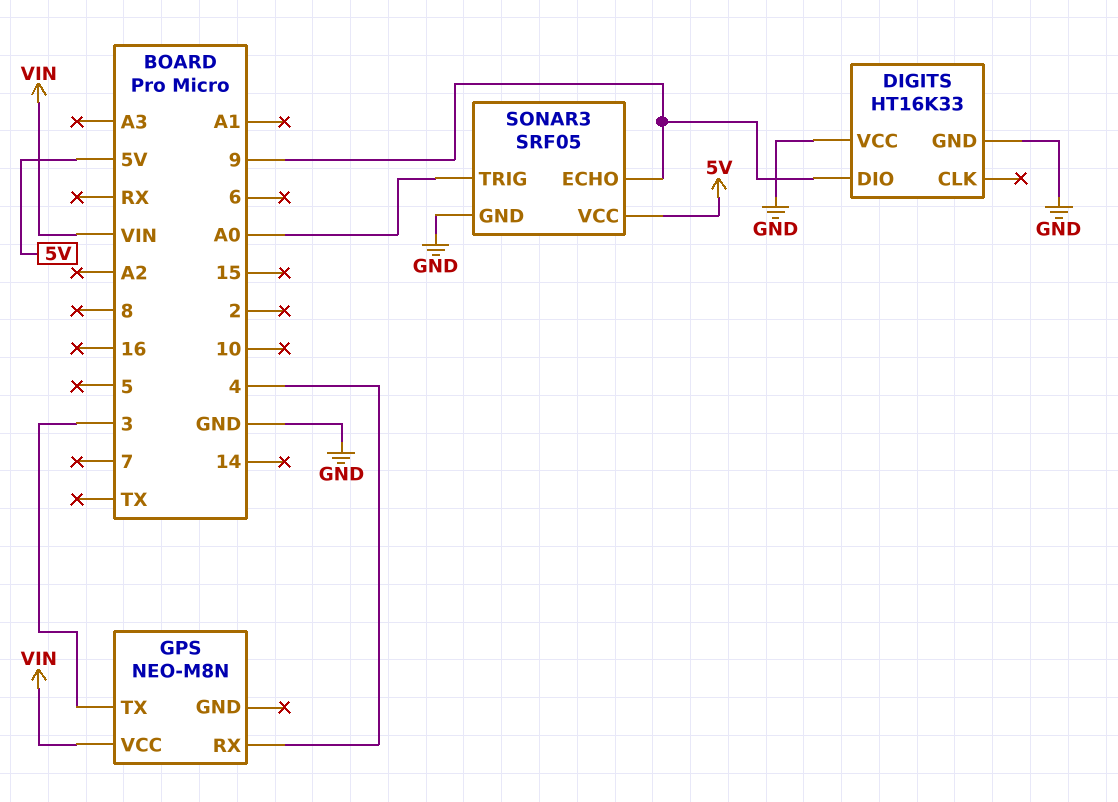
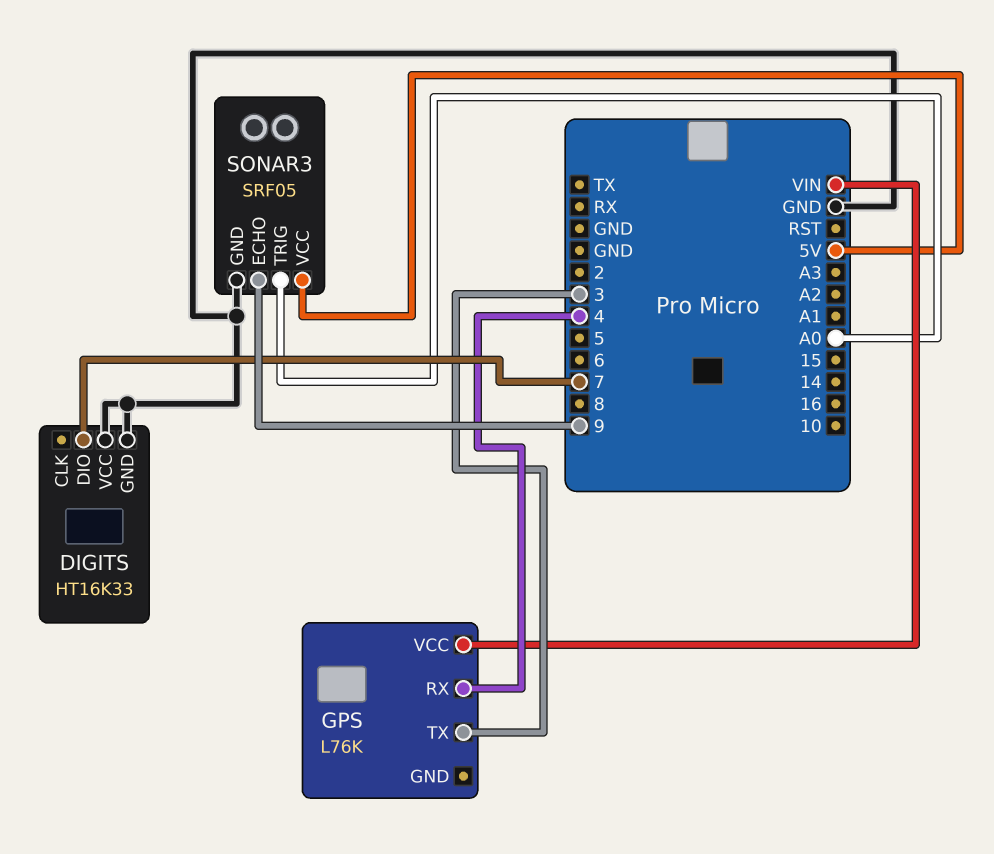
DIGITS pin DIO: 9 -> 7
GPS: NEO-M8N -> L76K

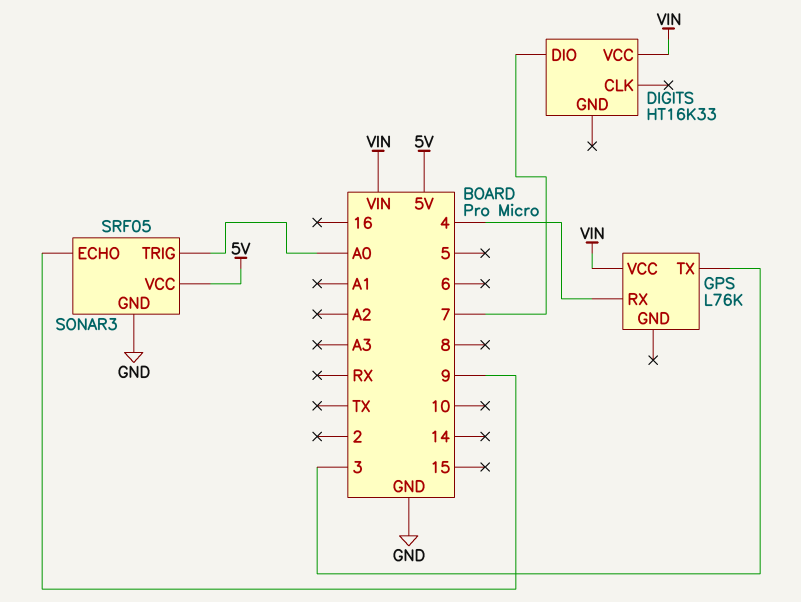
DIGITS pin GND: GND -> none
DIGITS pin VCC: GND -> VIN

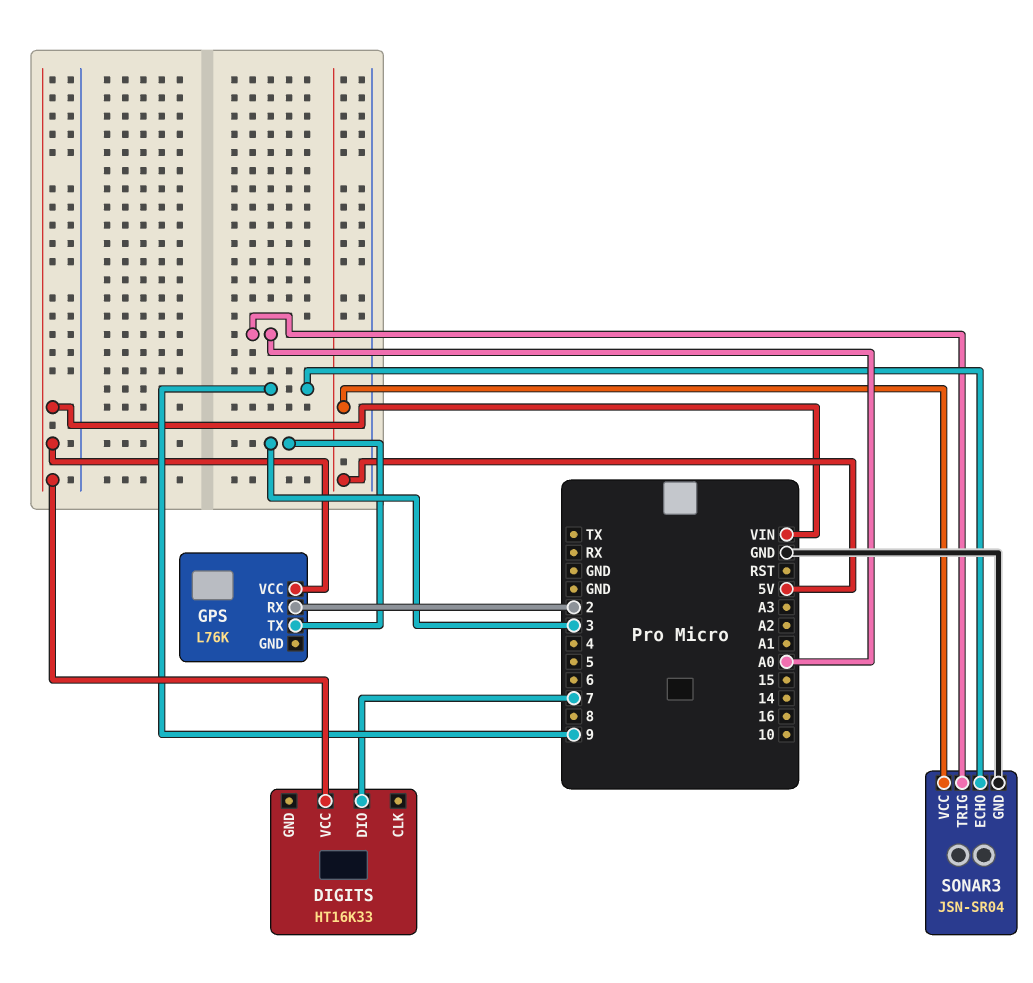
GPS pin RX: 4 -> 2
SONAR3: SRF05 -> JSN-SR04

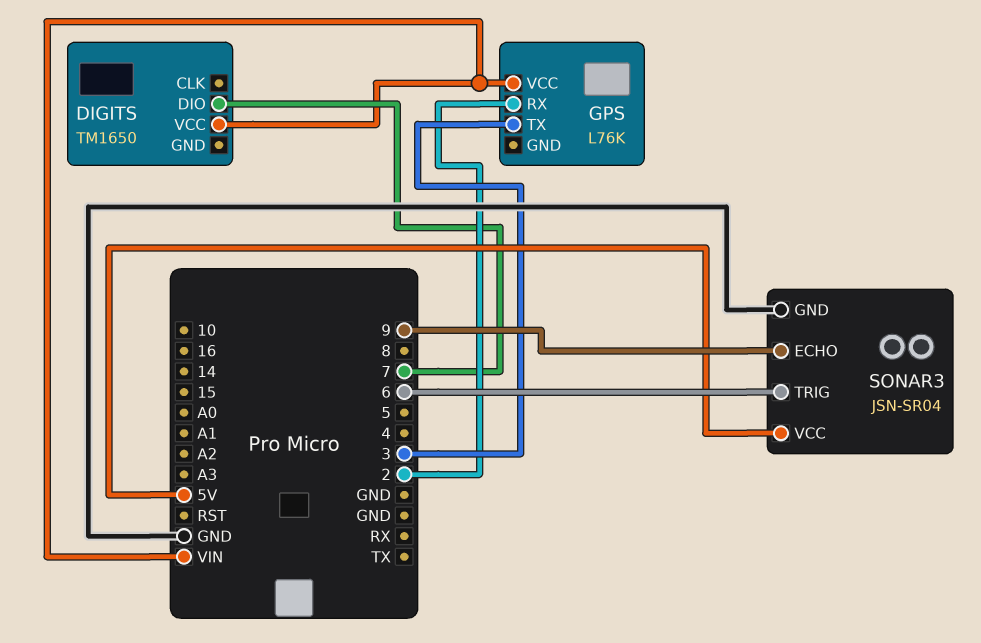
DIGITS: HT16K33 -> TM1650
SONAR3 pin TRIG: A0 -> 6

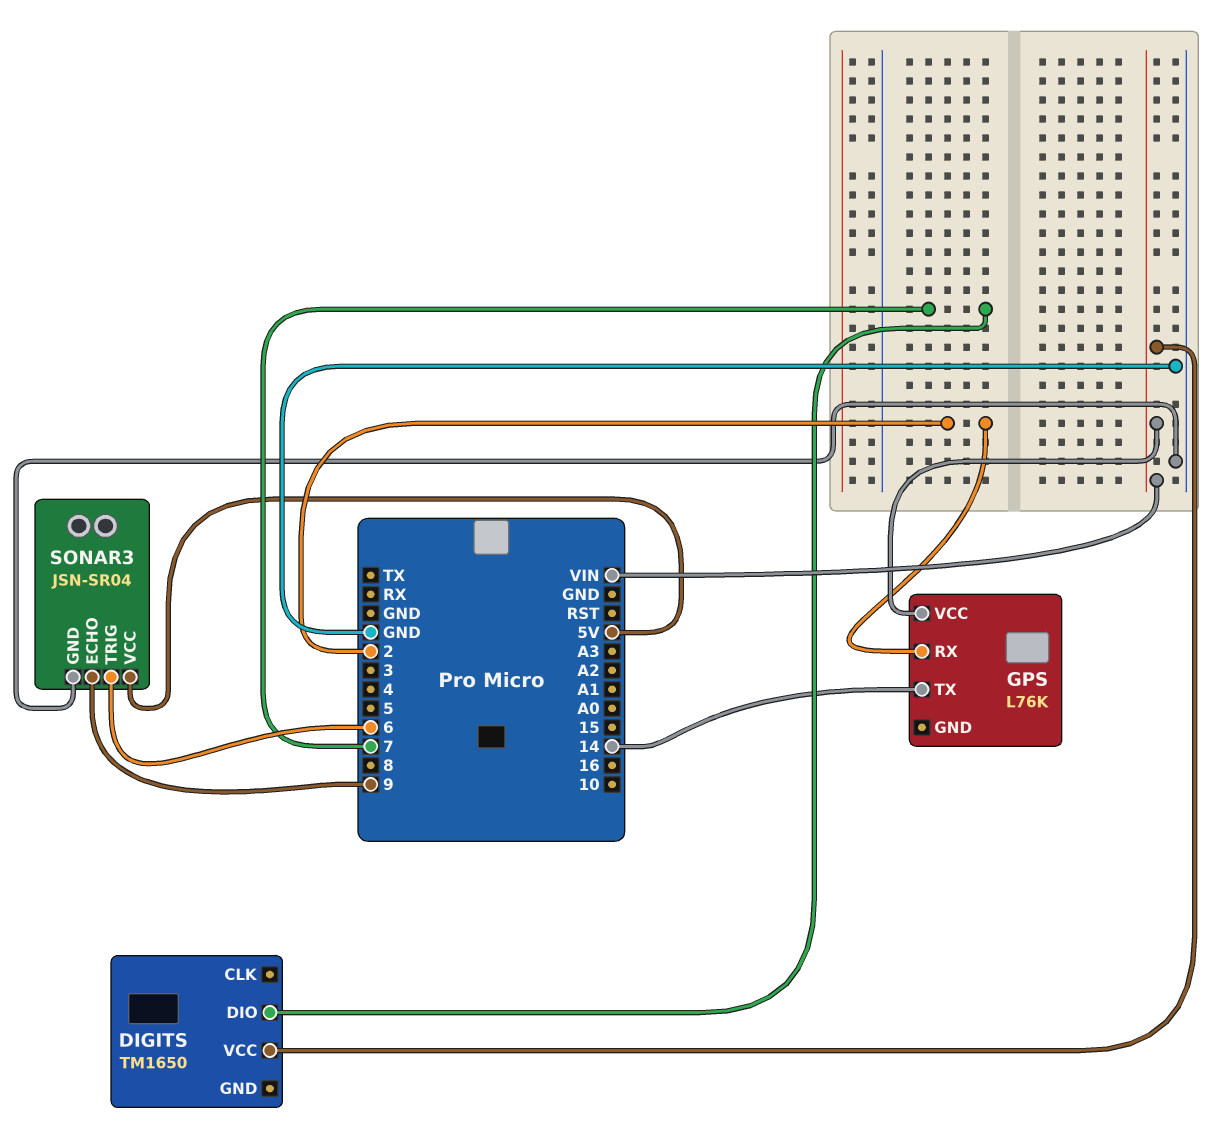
GPS pin TX: 3 -> 14

